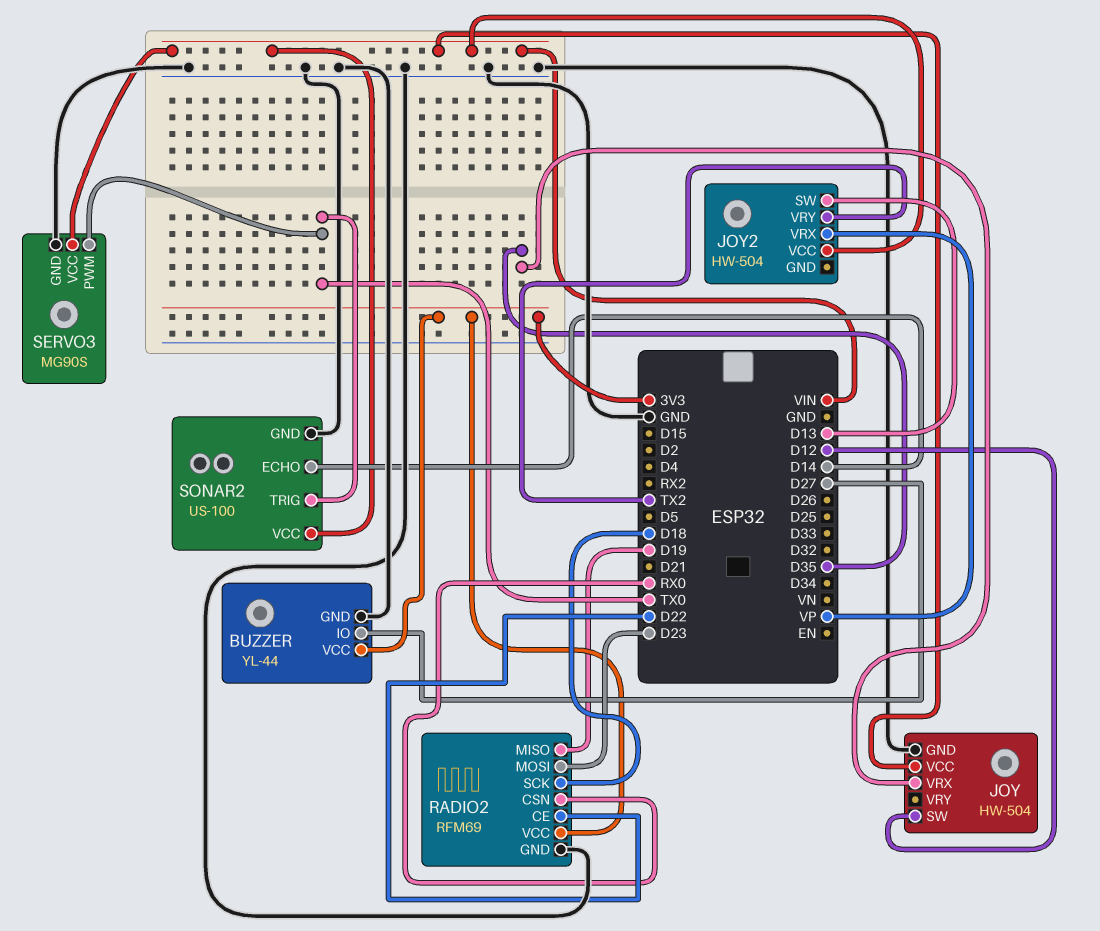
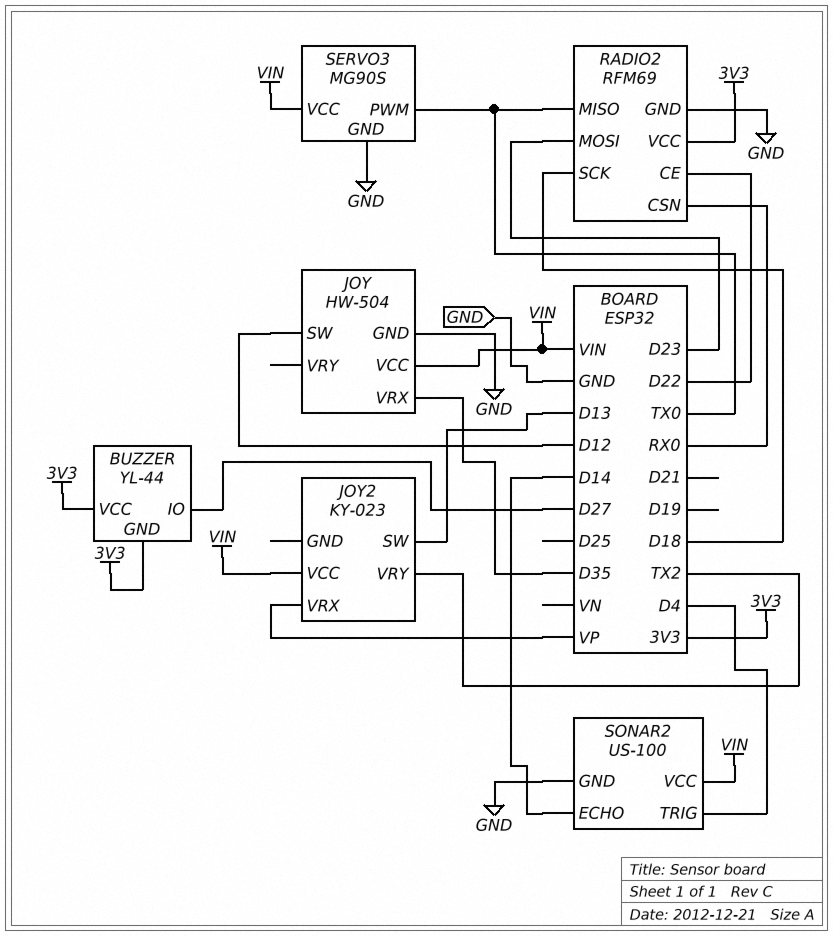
BUZZER pin GND: GND -> 3V3
JOY2: HW-504 -> KY-023
RADIO2 pin MISO: D19 -> TX0
SONAR2 pin TRIG: TX0 -> D4

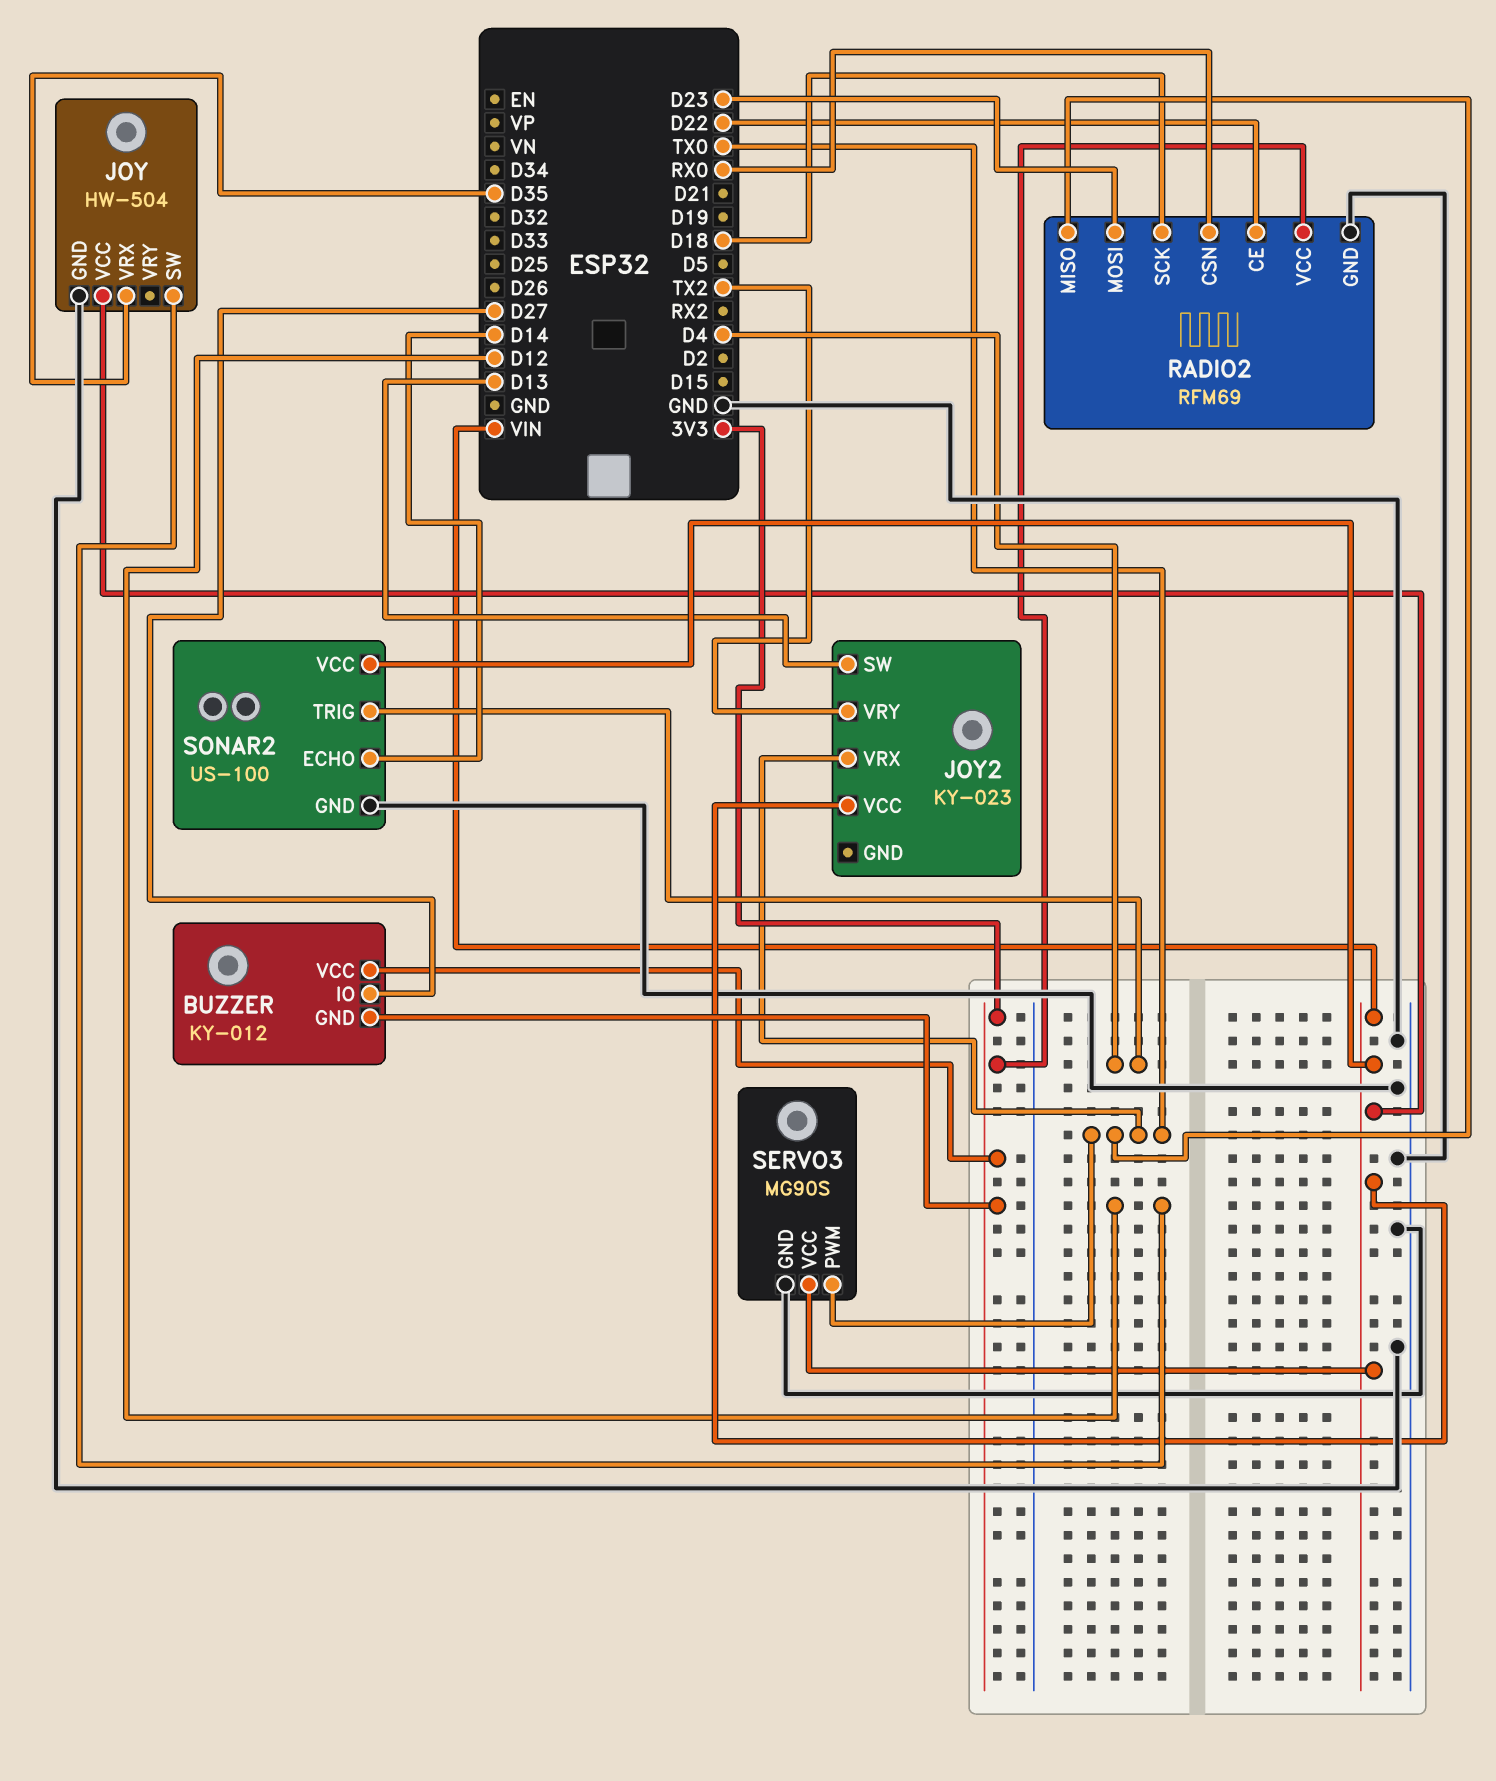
BUZZER: YL-44 -> KY-012
JOY2 pin VRX: VP -> TX0

